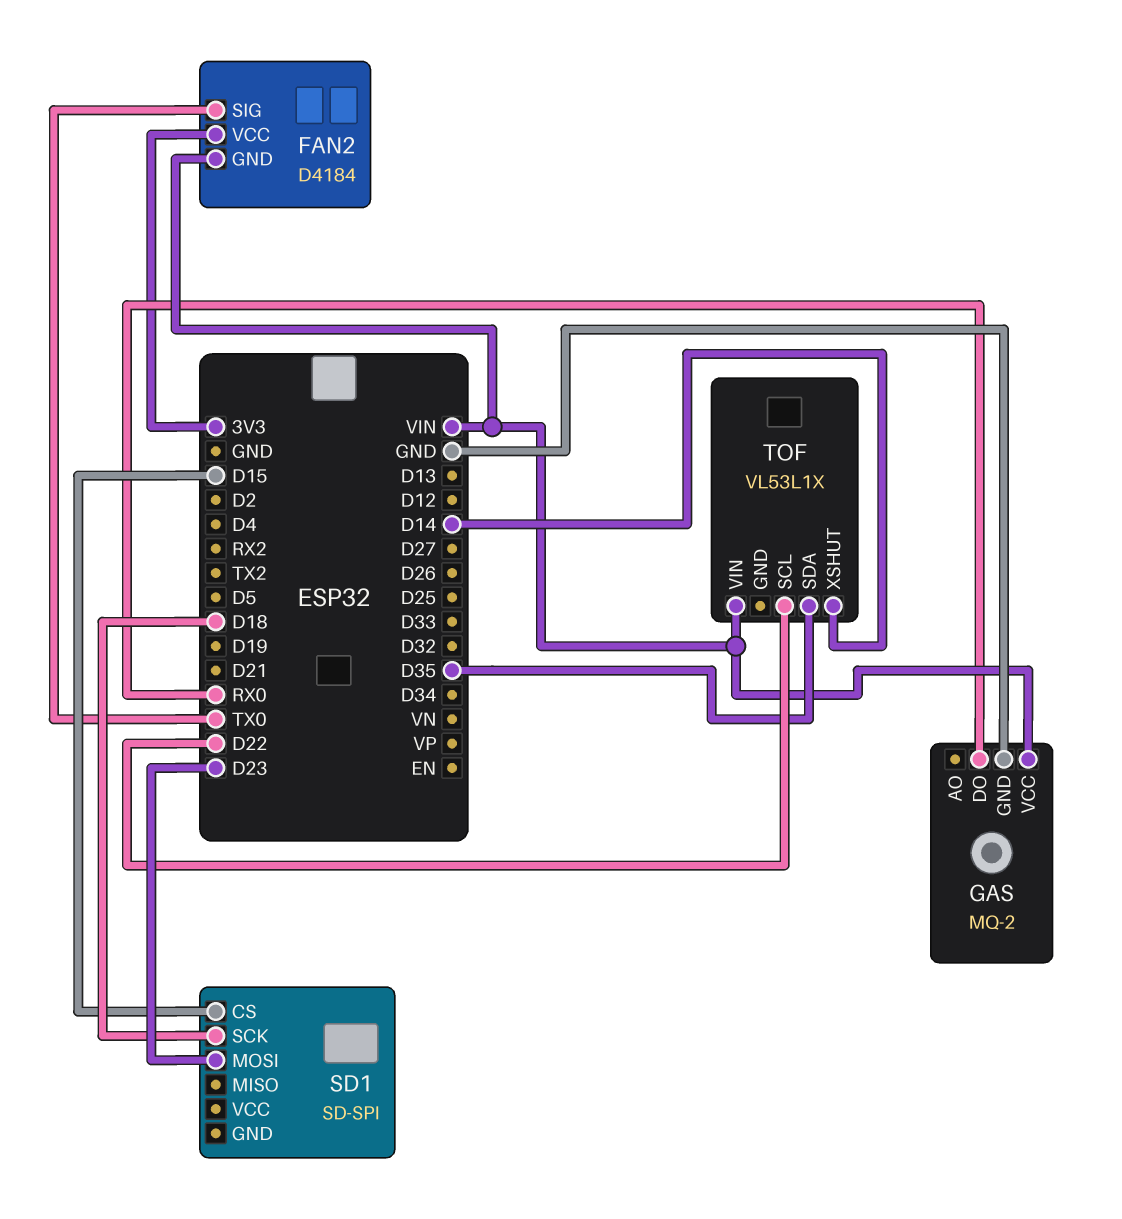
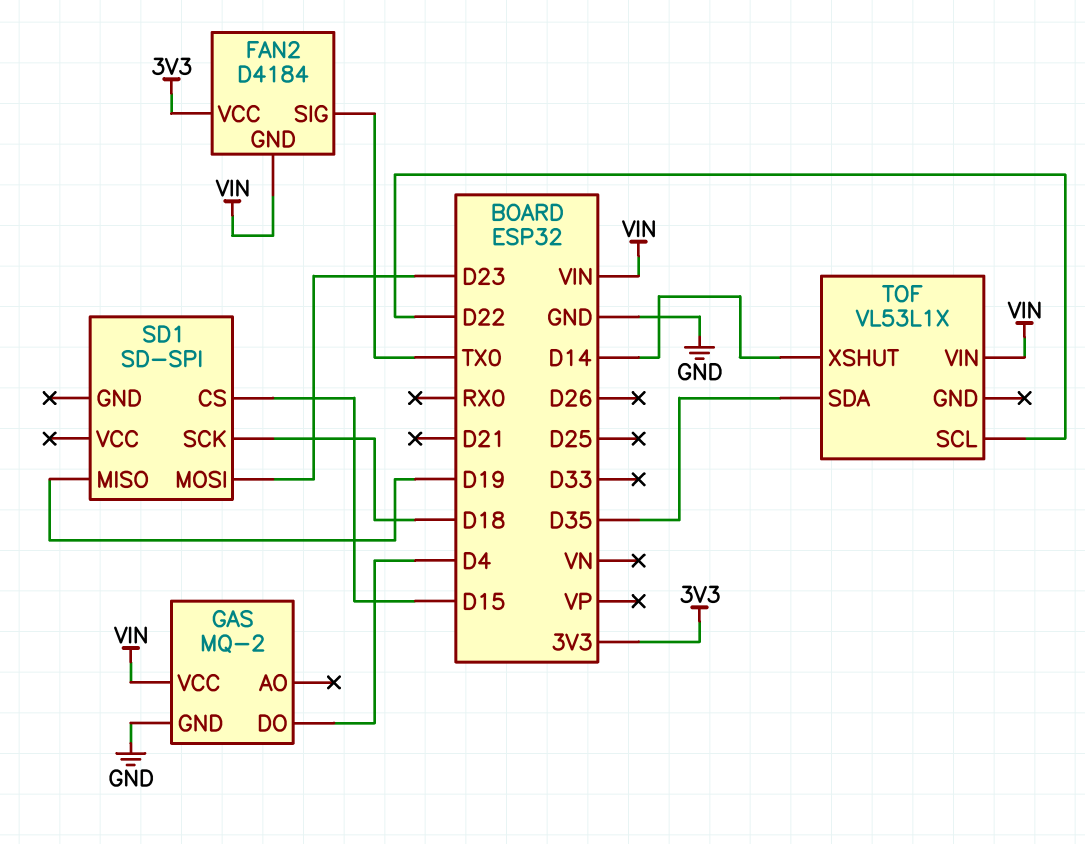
GAS pin DO: RX0 -> D4
SD1 pin MISO: none -> D19

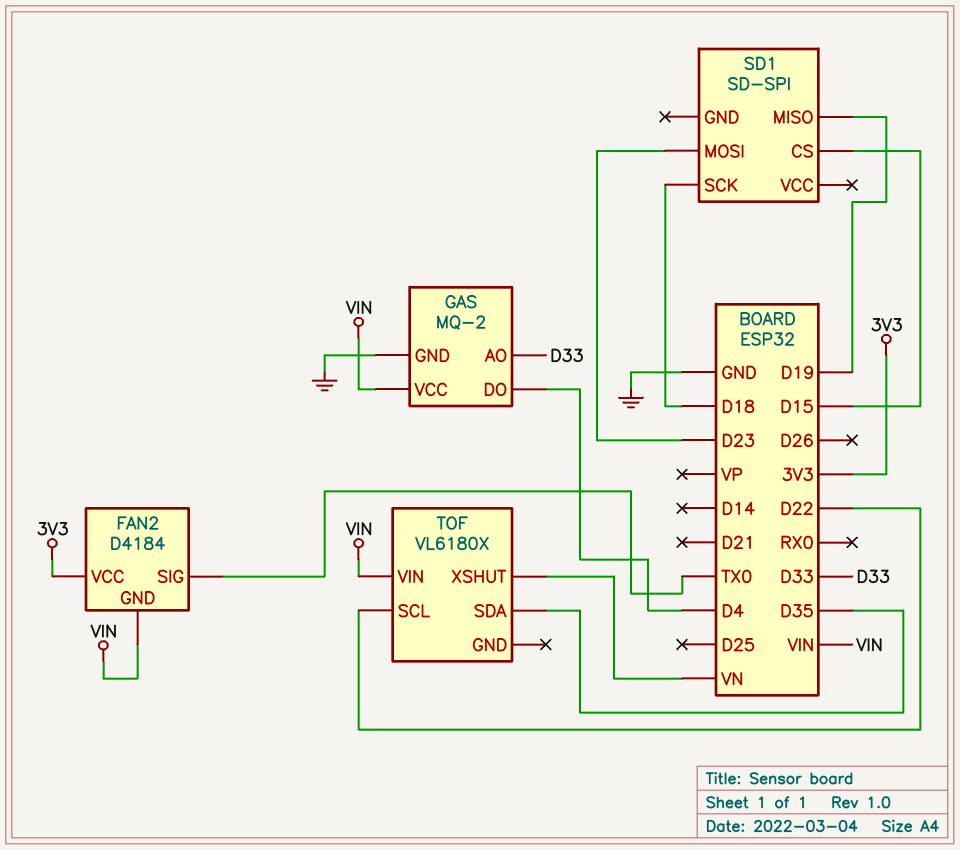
GAS pin AO: none -> D33
TOF: VL53L1X -> VL6180X
TOF pin XSHUT: D14 -> VN

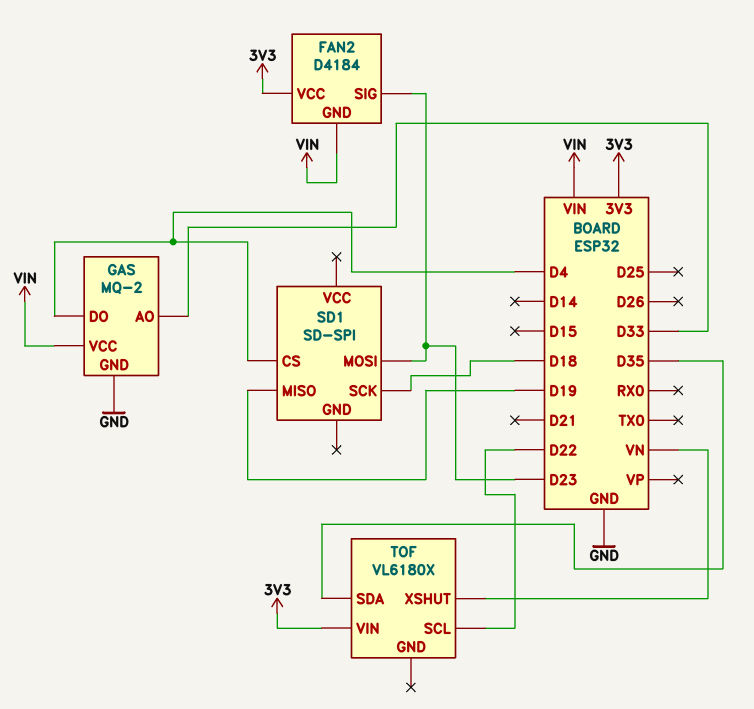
FAN2 pin SIG: TX0 -> D23
SD1 pin CS: D15 -> D4
TOF pin VIN: VIN -> 3V3

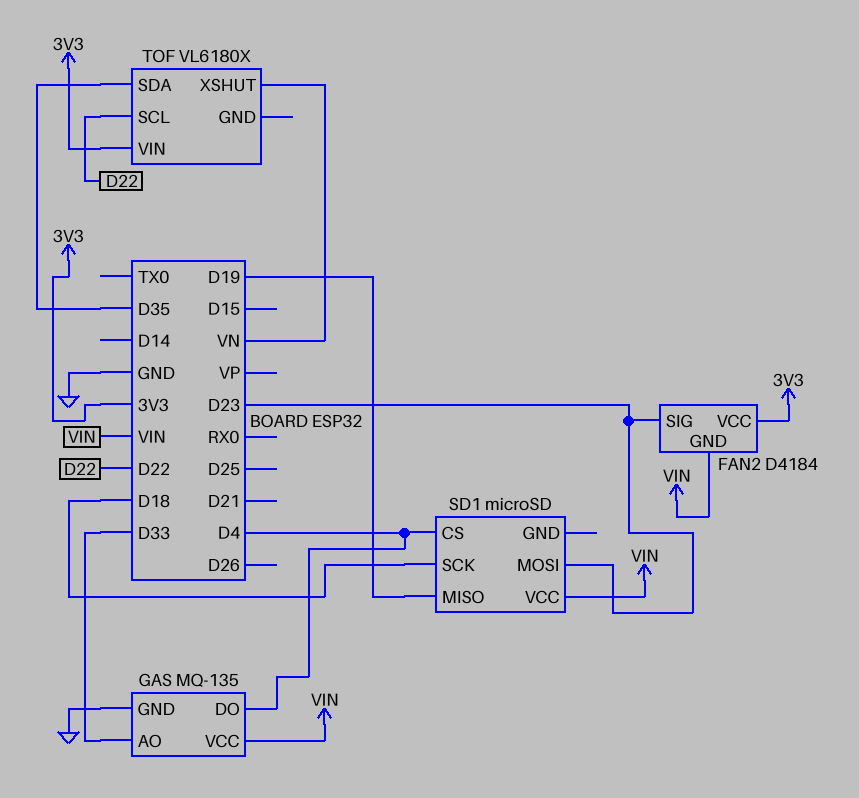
GAS: MQ-2 -> MQ-135
SD1: SD-SPI -> microSD
SD1 pin VCC: none -> VIN

